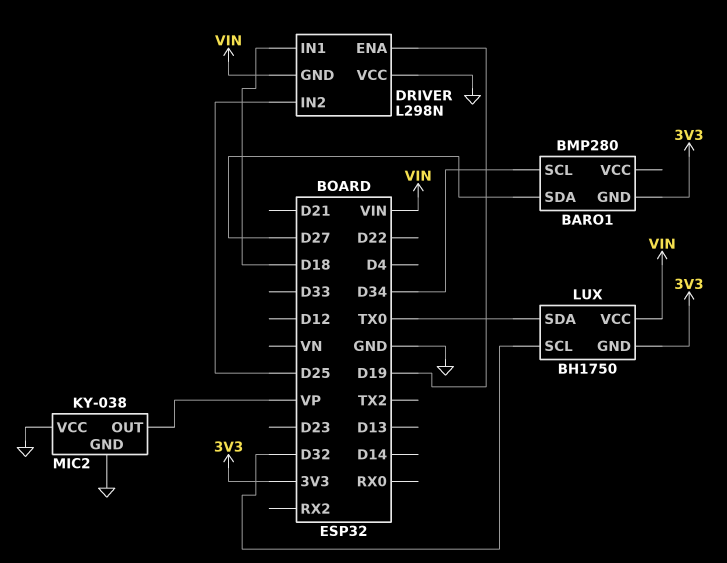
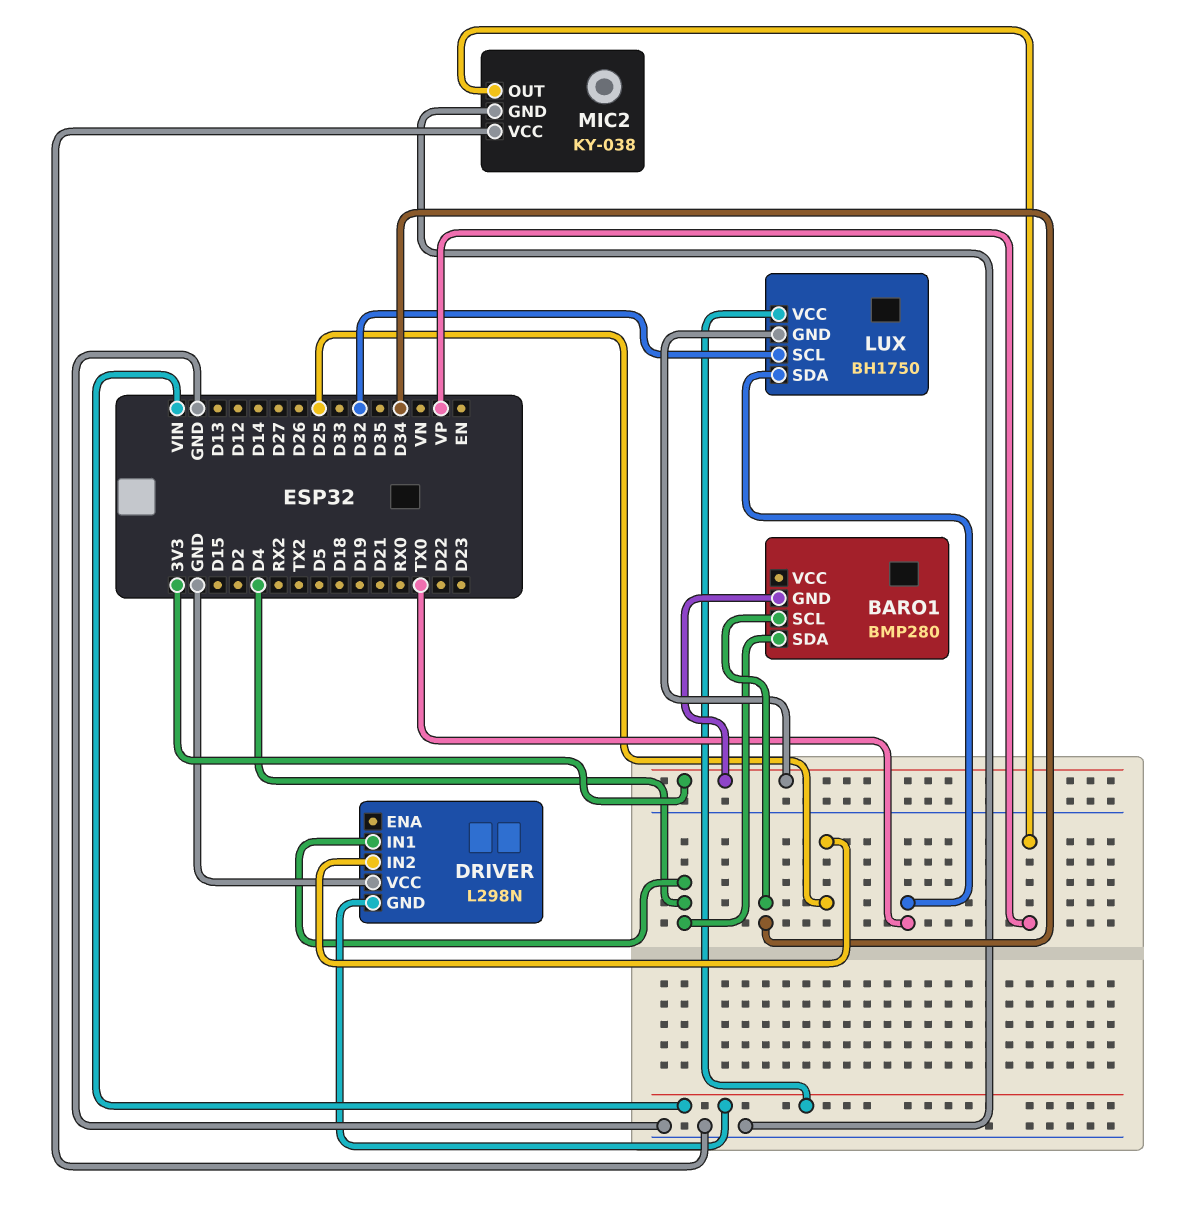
BARO1 pin SDA: D27 -> D4
DRIVER pin ENA: D19 -> none
DRIVER pin IN1: D18 -> D4

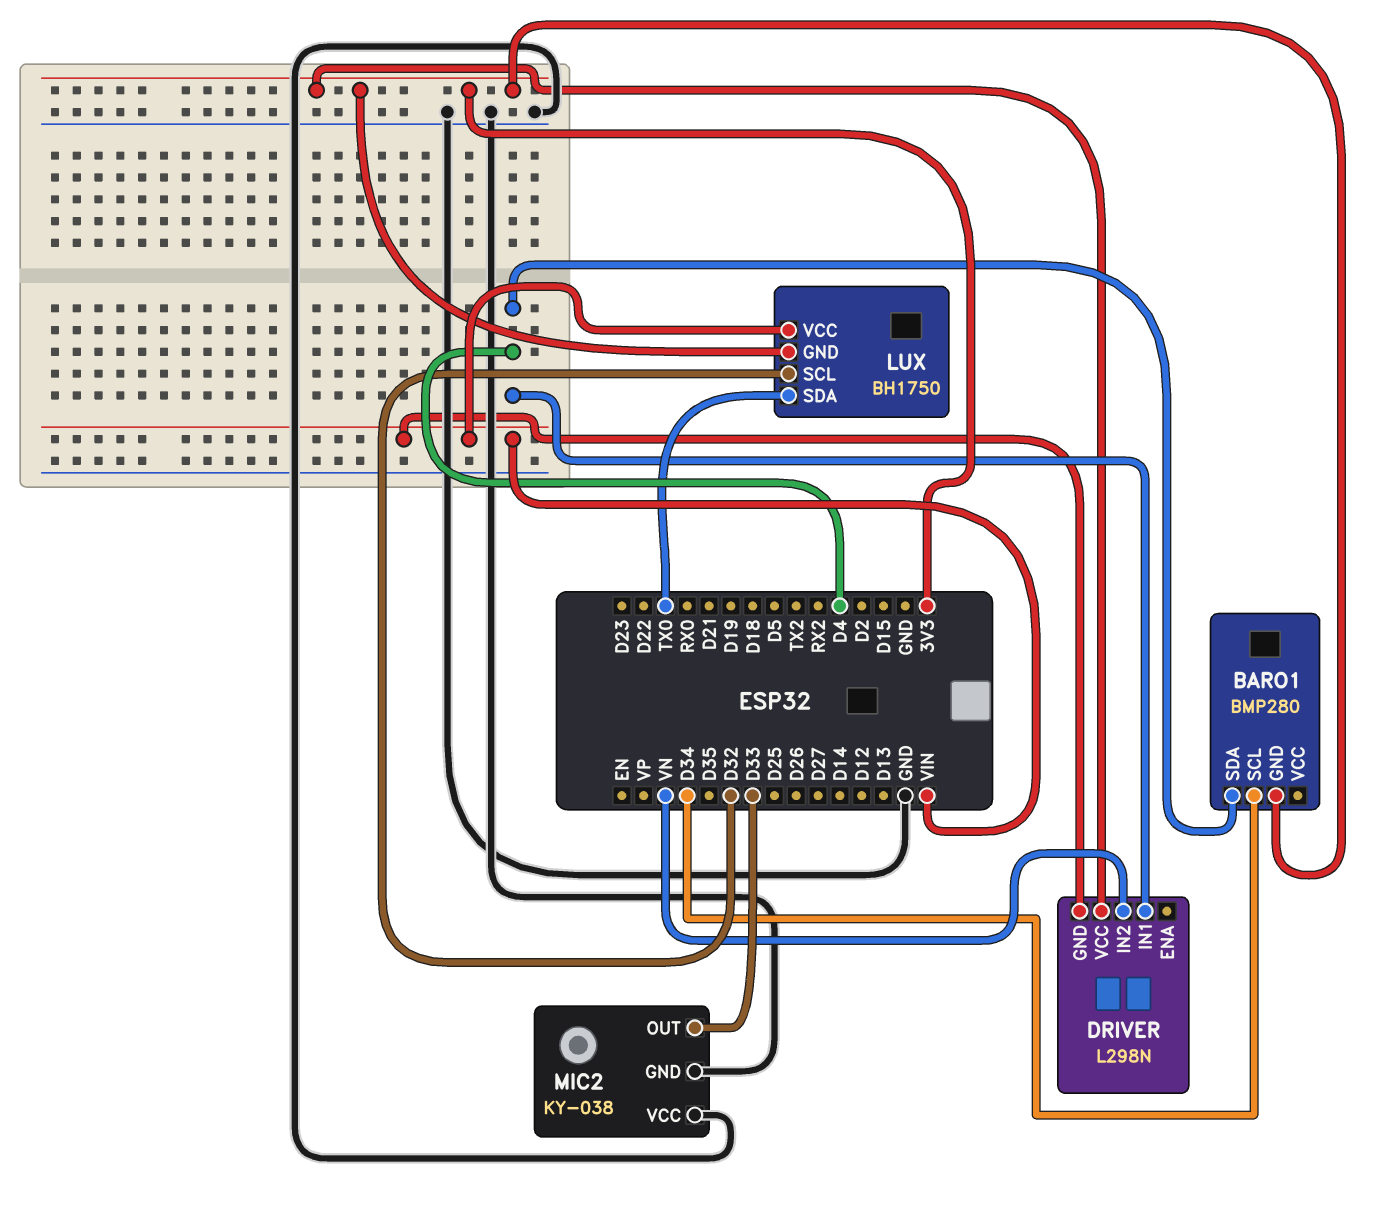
DRIVER pin IN2: D25 -> VN
DRIVER pin VCC: GND -> 3V3
MIC2 pin OUT: VP -> D33

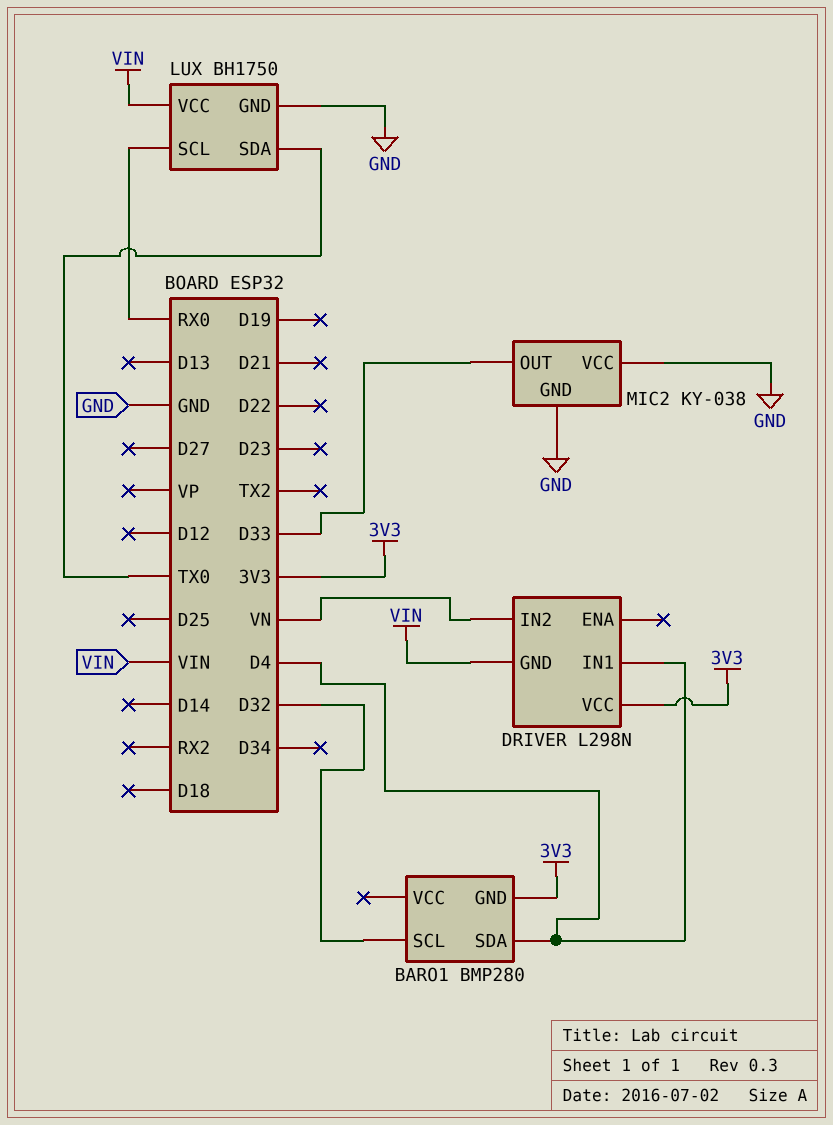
BARO1 pin SCL: D34 -> D32
LUX pin GND: 3V3 -> GND
LUX pin SCL: D32 -> RX0

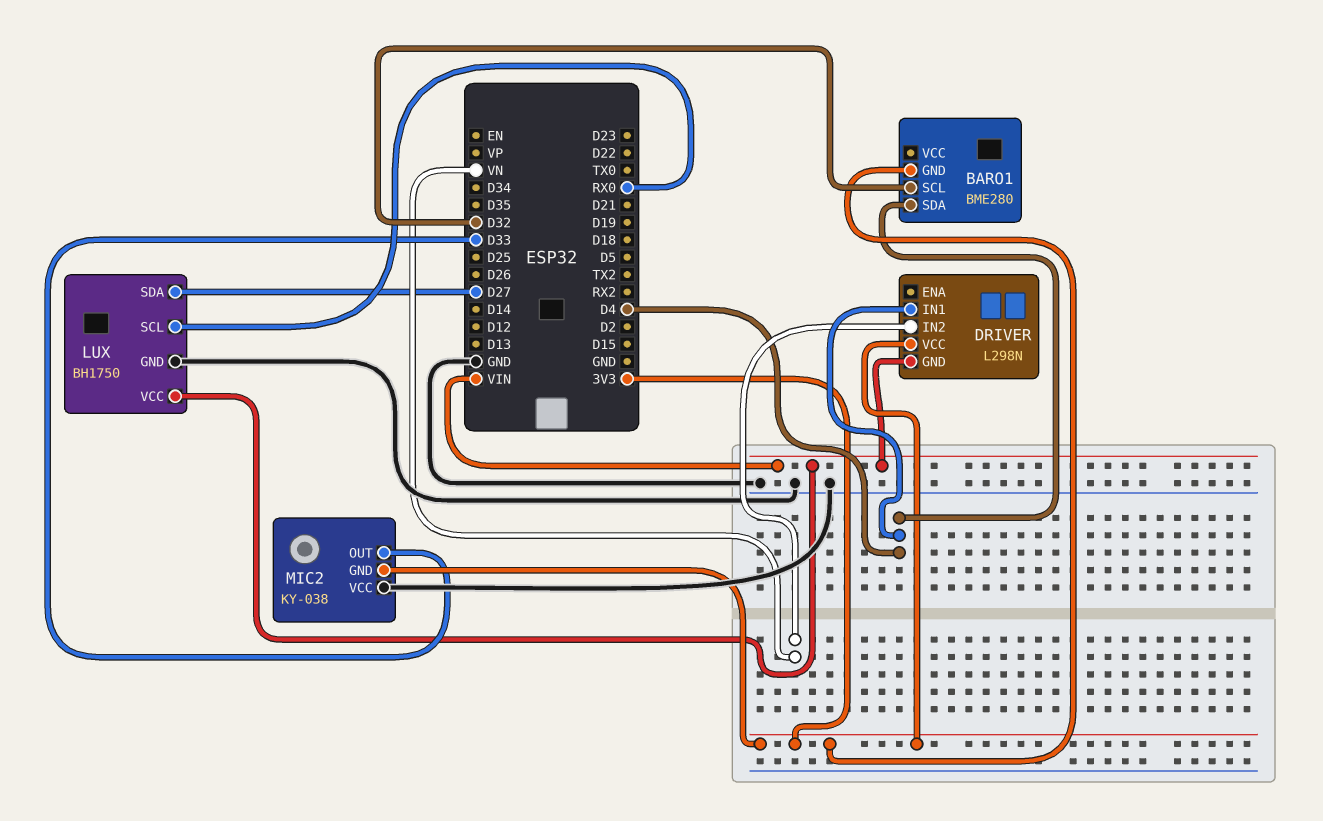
BARO1: BMP280 -> BME280
LUX pin SDA: TX0 -> D27
MIC2 pin GND: GND -> 3V3

